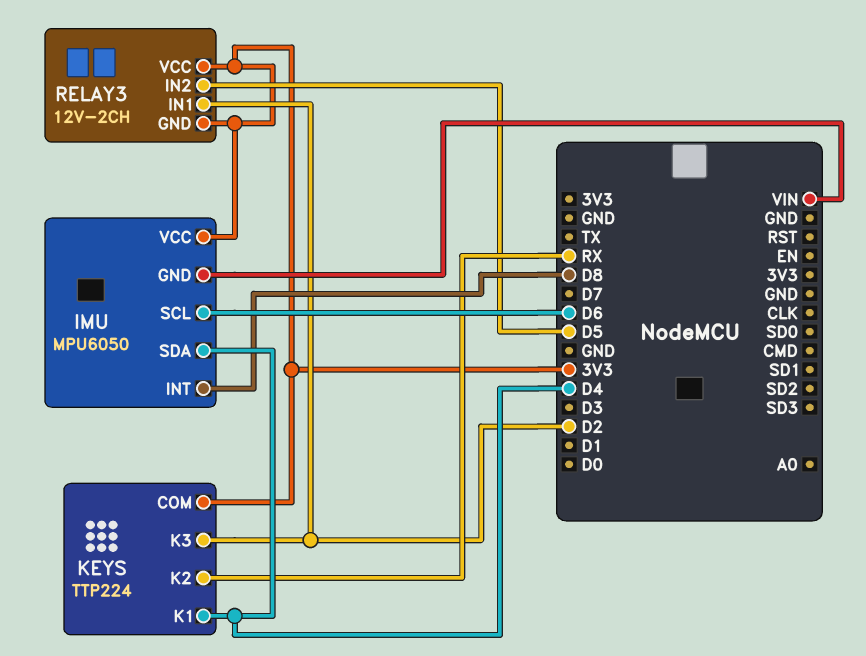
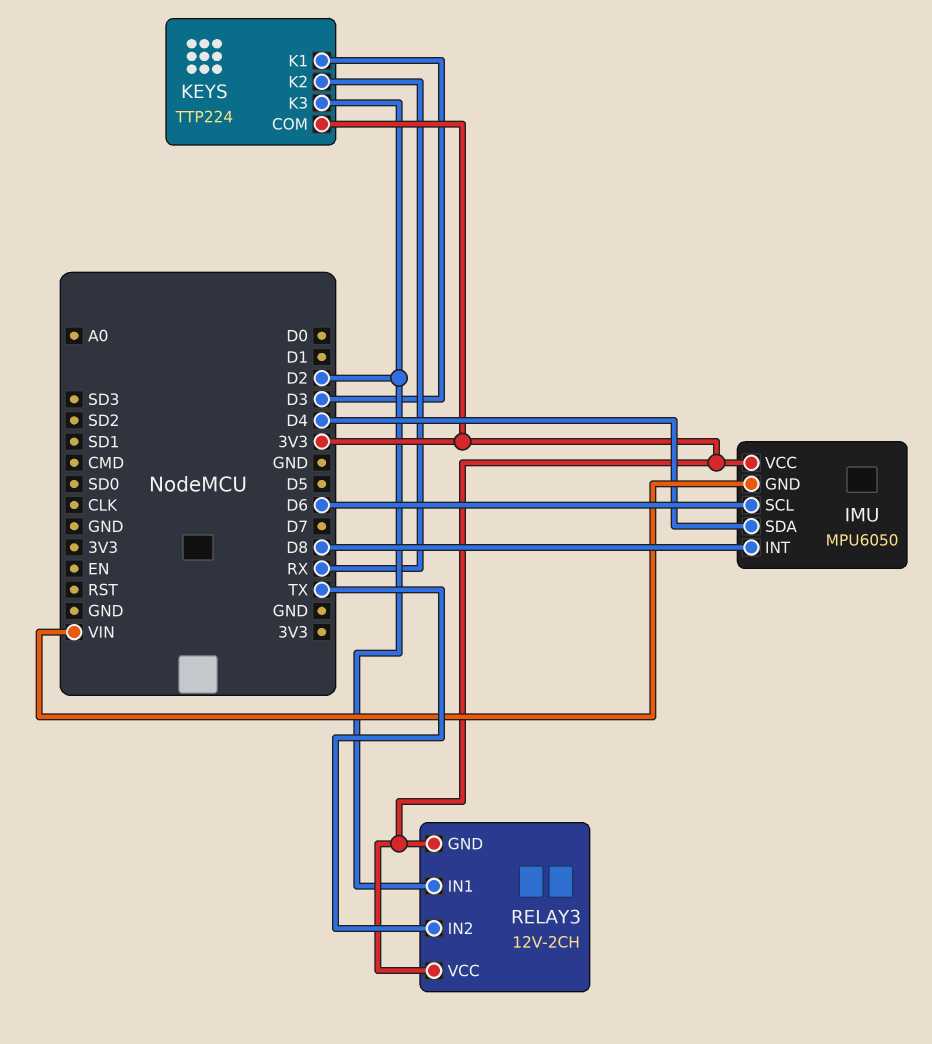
KEYS pin K1: D4 -> D3
RELAY3 pin IN2: D5 -> TX

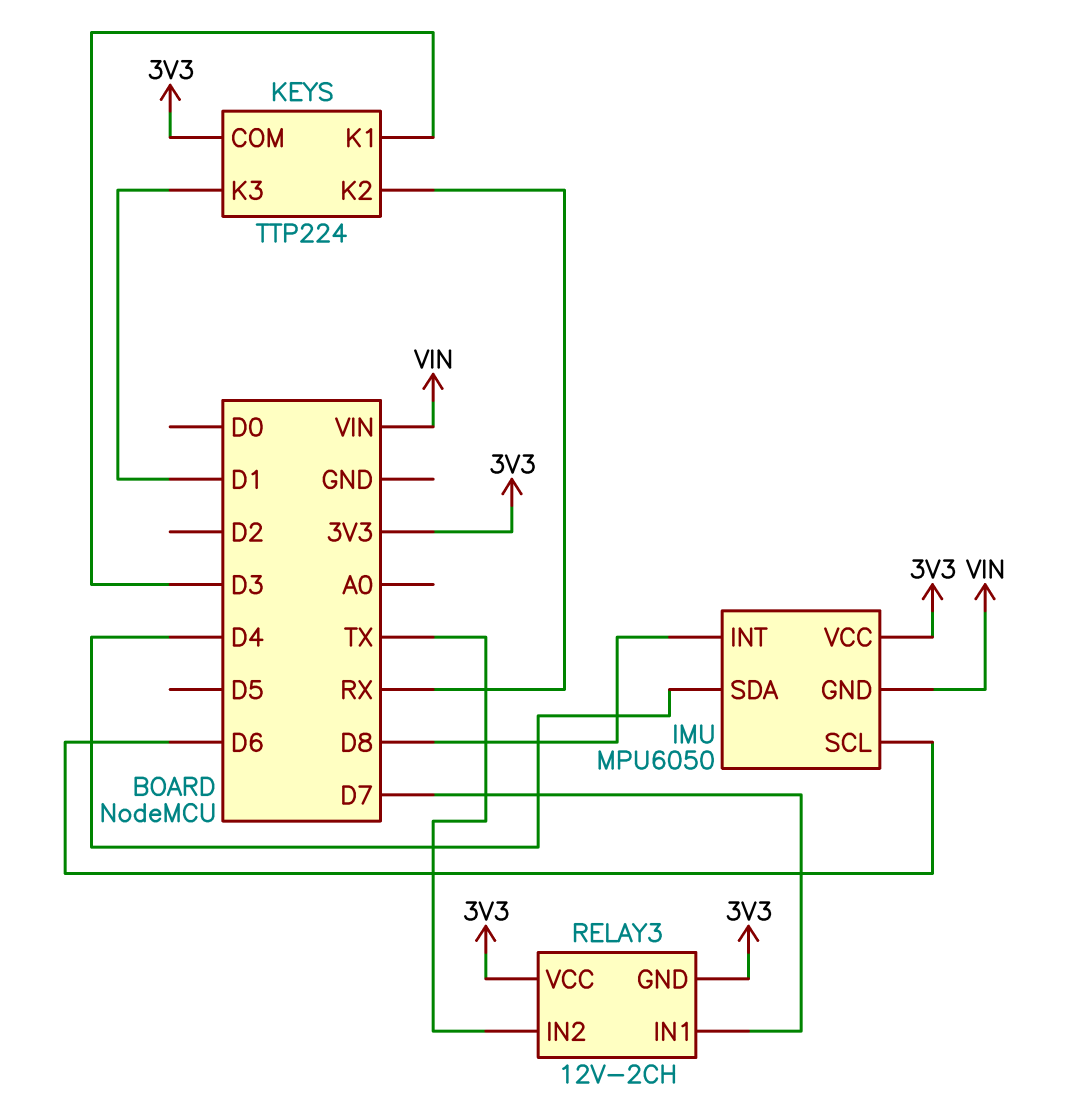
KEYS pin K3: D2 -> D1
RELAY3 pin IN1: D2 -> D7

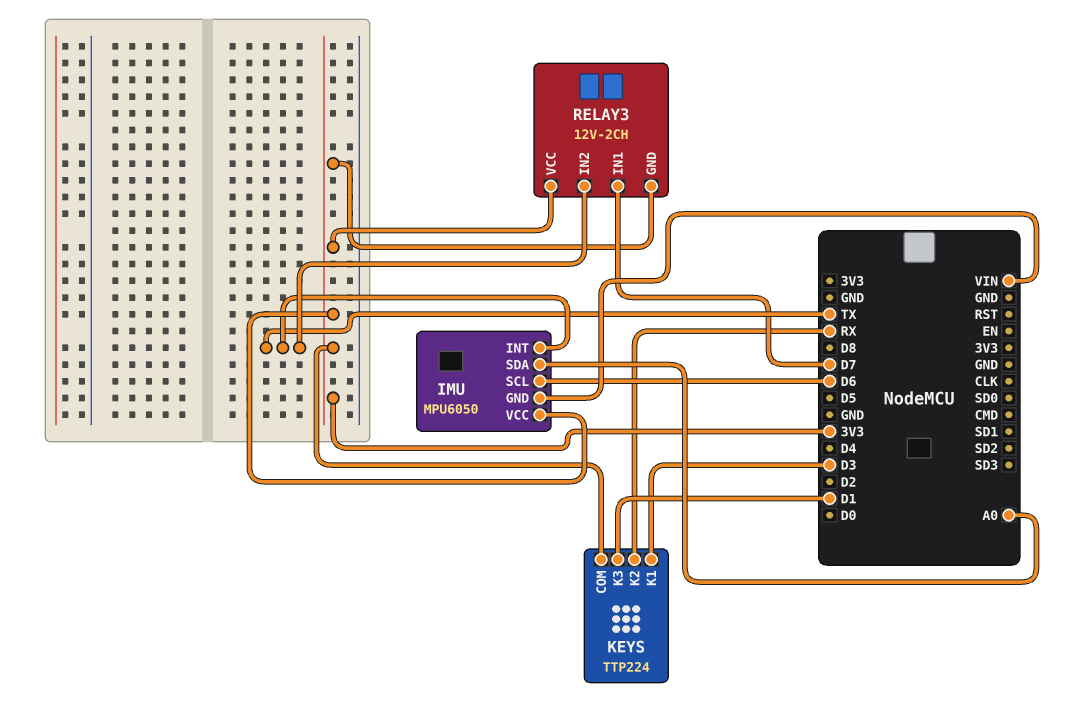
IMU pin INT: D8 -> TX
IMU pin SDA: D4 -> A0

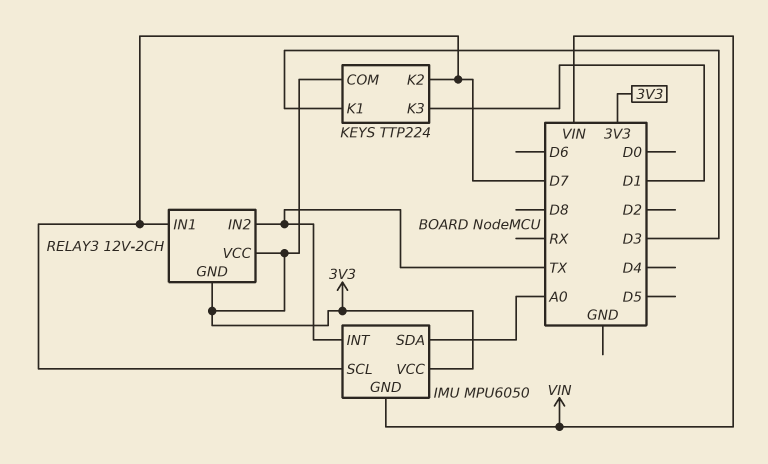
IMU pin SCL: D6 -> D7
KEYS pin K2: RX -> D7

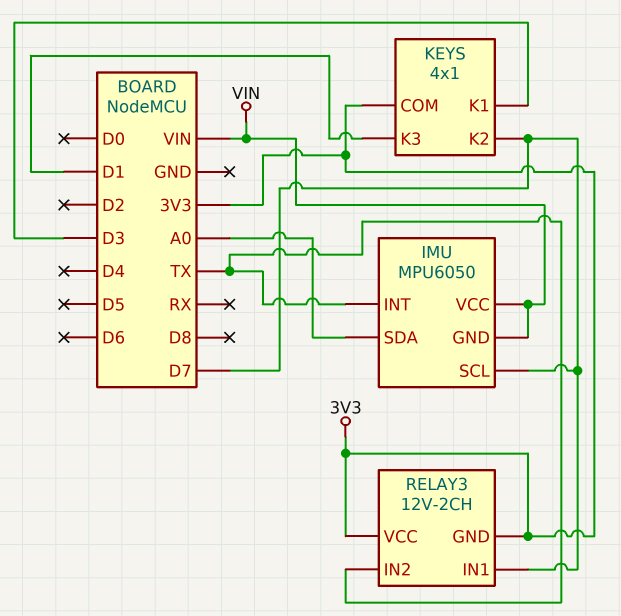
IMU pin VCC: 3V3 -> VIN
KEYS: TTP224 -> 4x1

